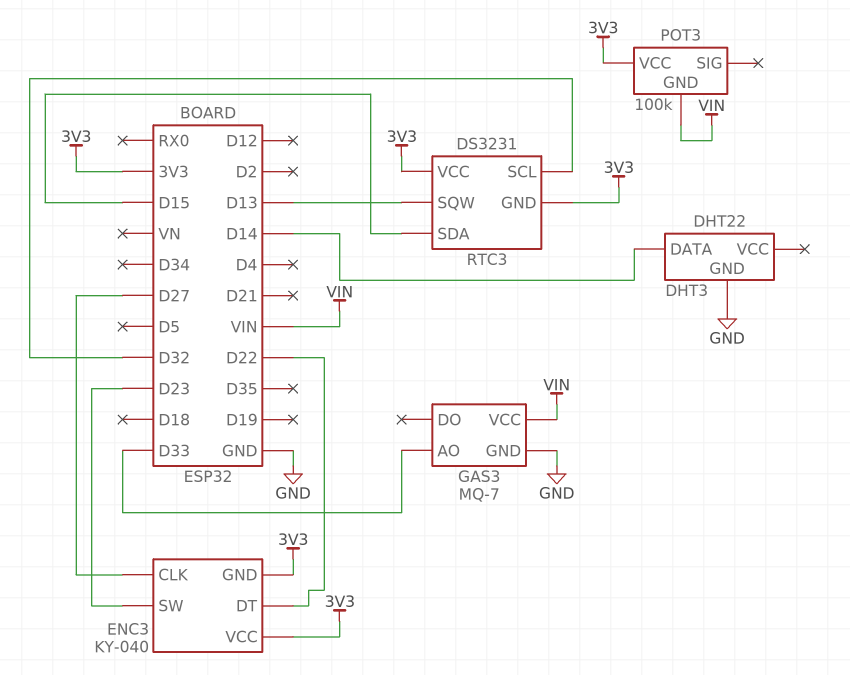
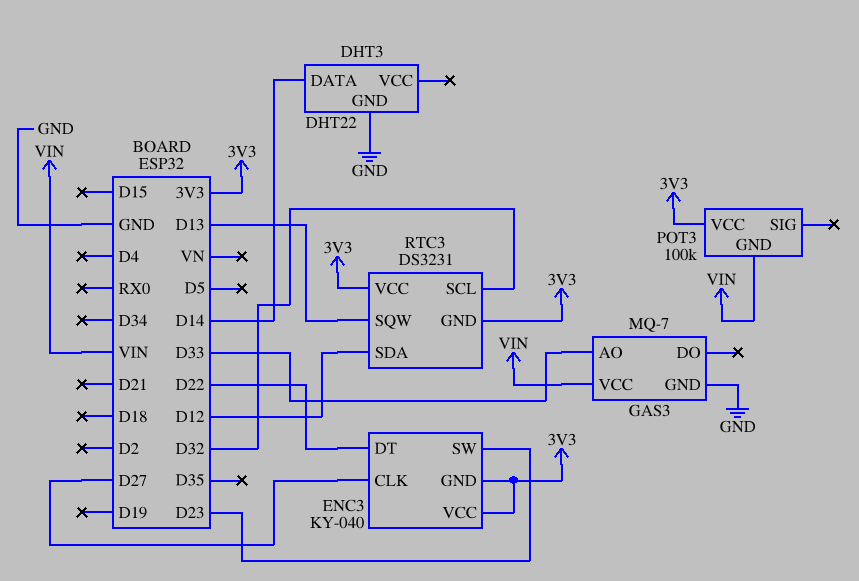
RTC3 pin SDA: D15 -> D12

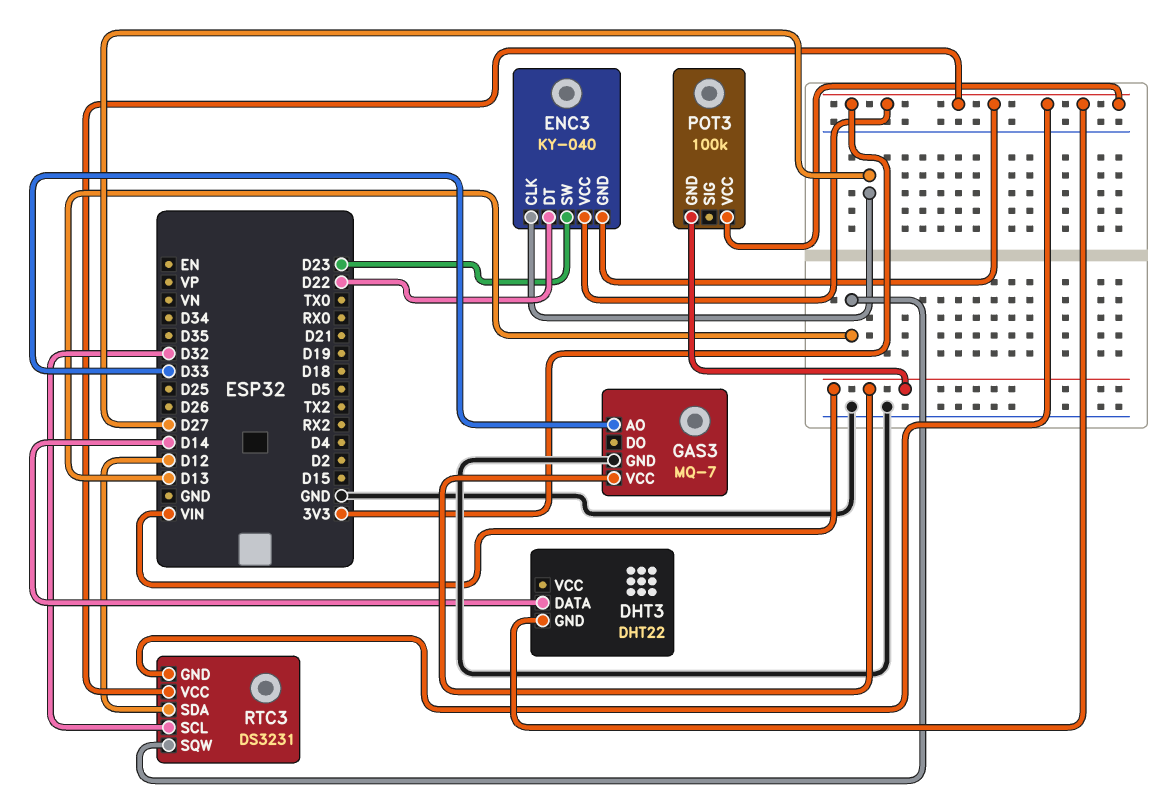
DHT3 pin GND: GND -> 3V3

